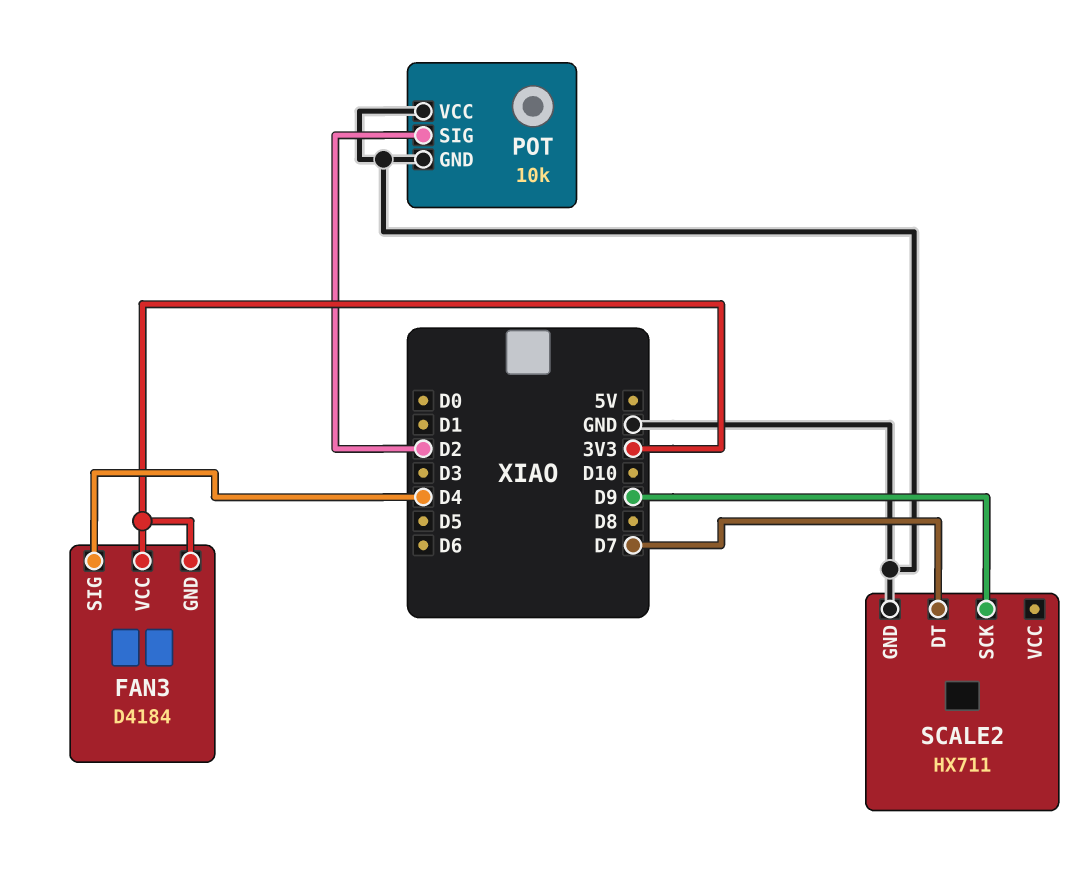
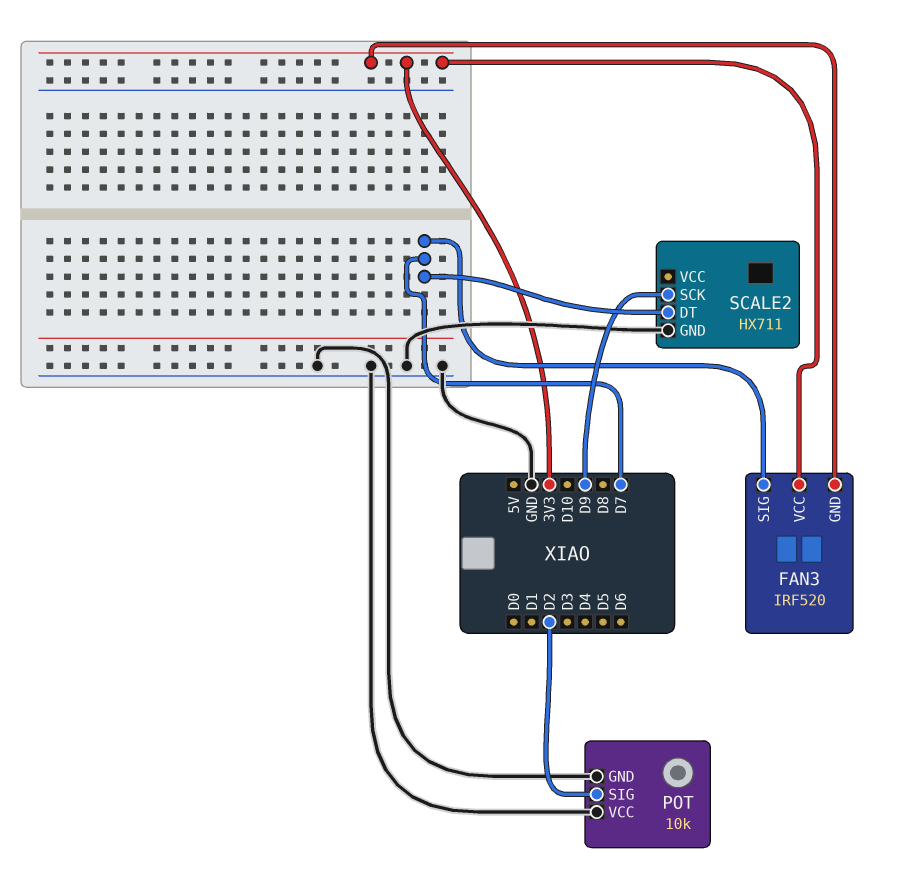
FAN3: D4184 -> IRF520
FAN3 pin SIG: D4 -> D7

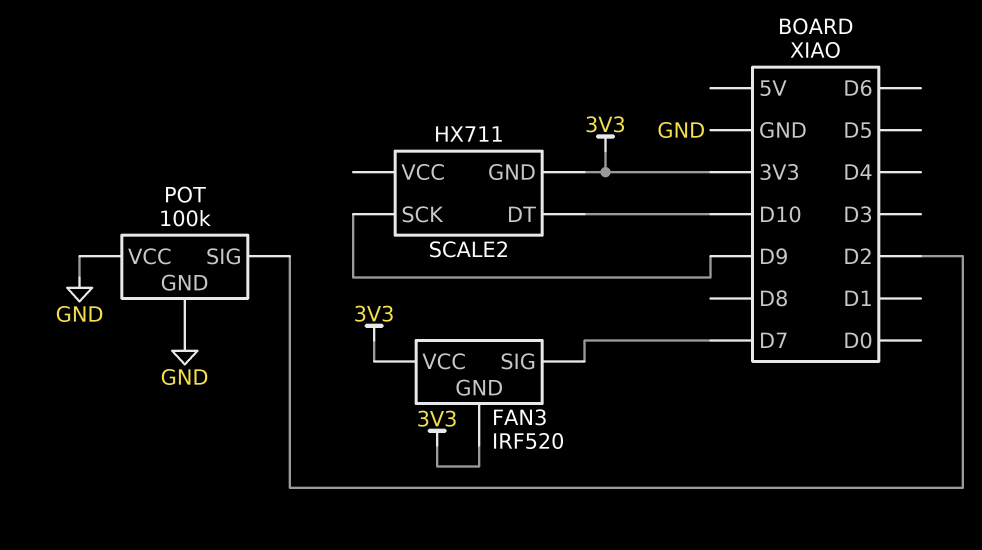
POT: 10k -> 100k
SCALE2 pin DT: D7 -> D10
SCALE2 pin GND: GND -> 3V3

